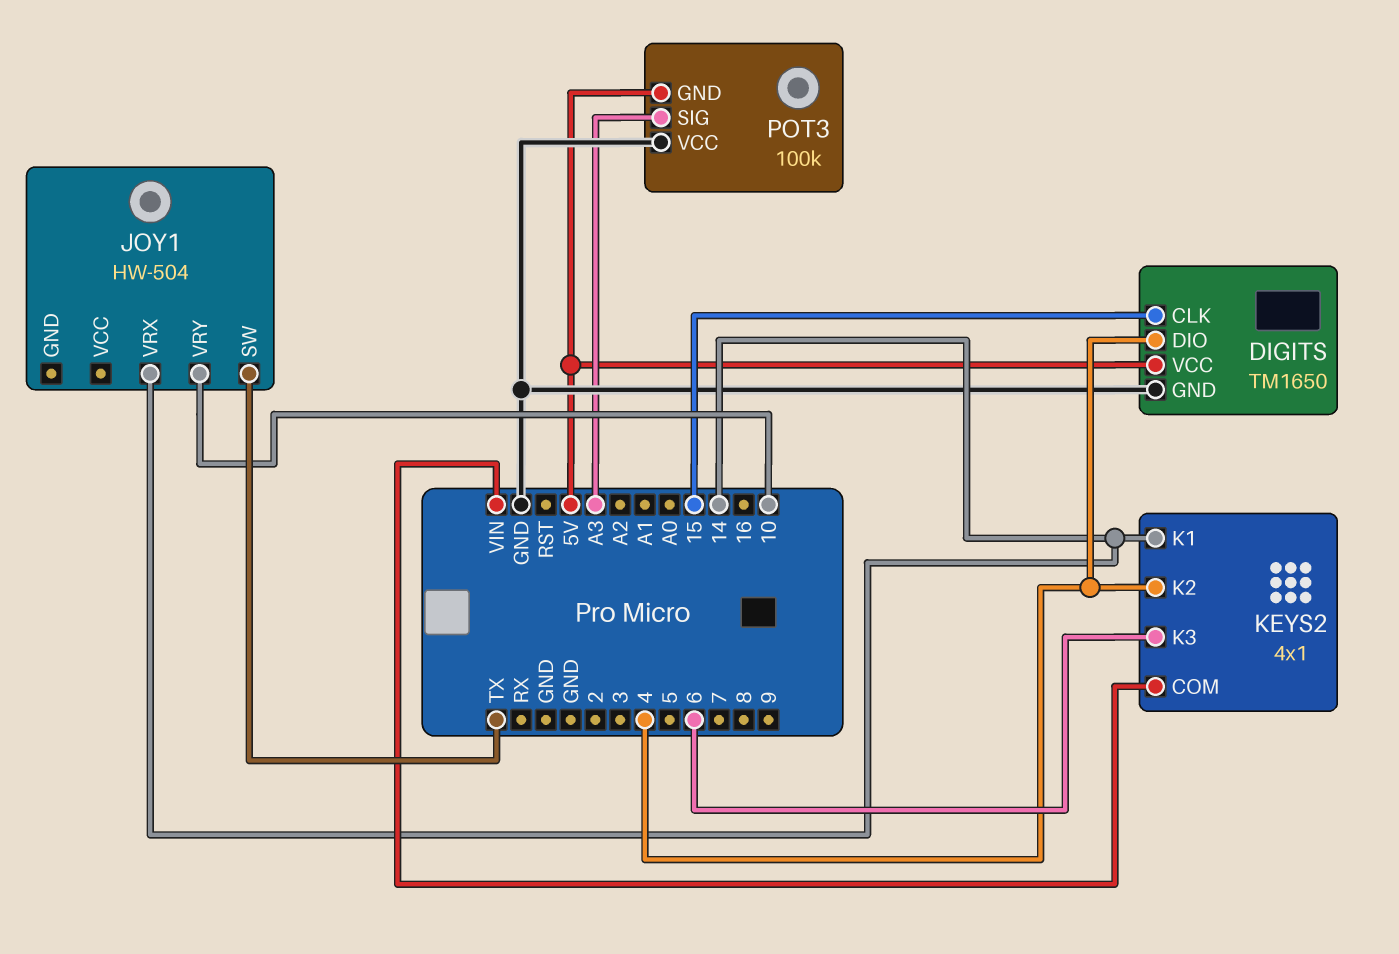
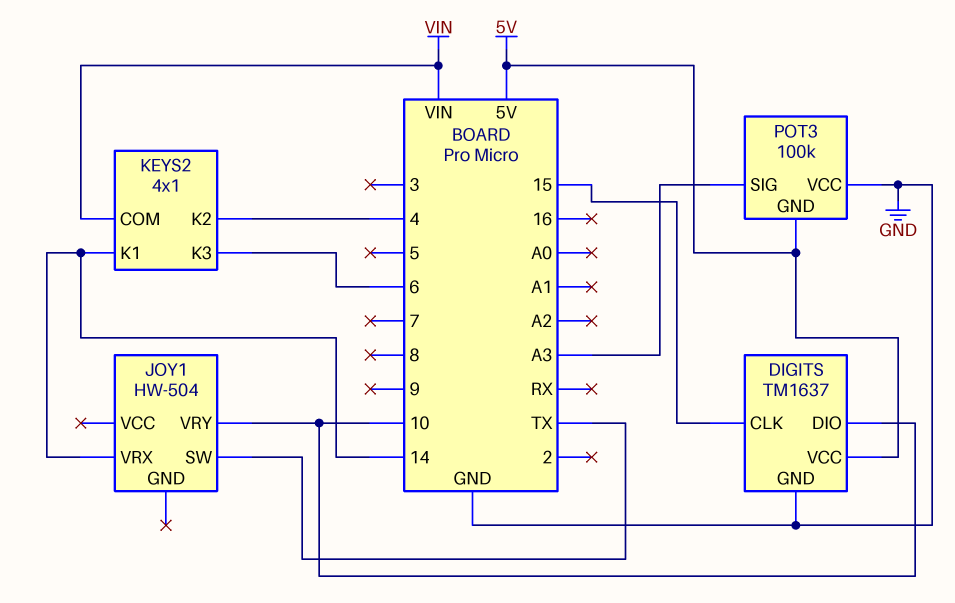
DIGITS: TM1650 -> TM1637
DIGITS pin DIO: 4 -> 10

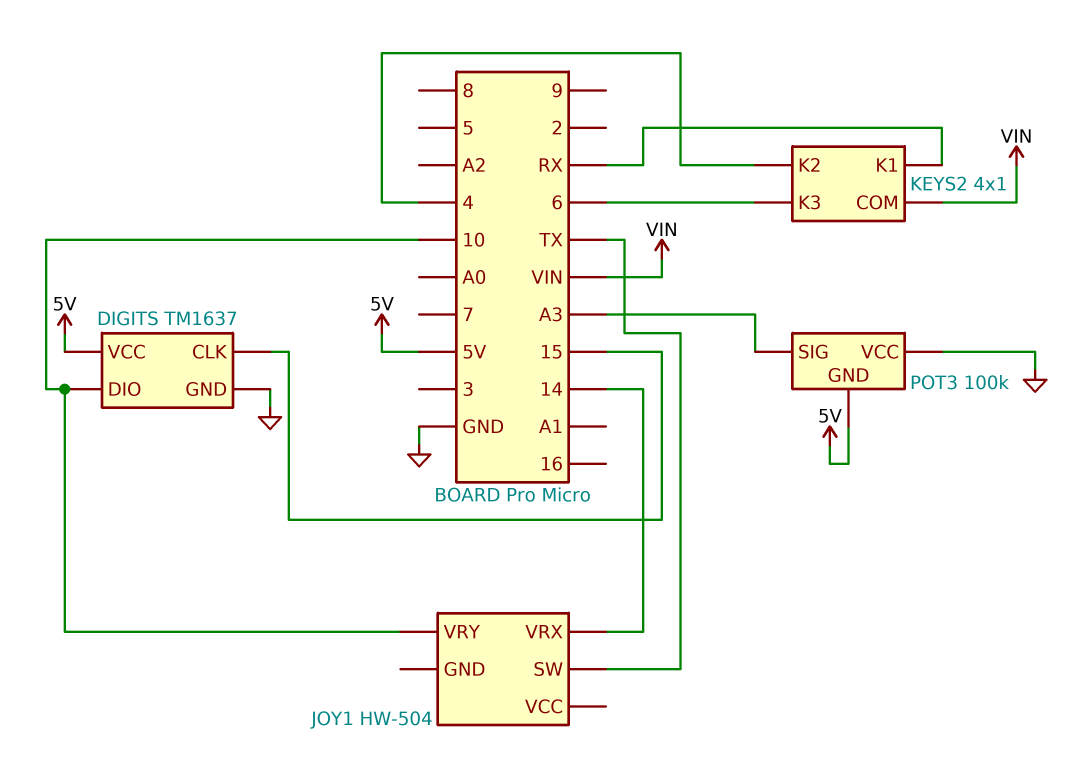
KEYS2 pin K1: 14 -> RX

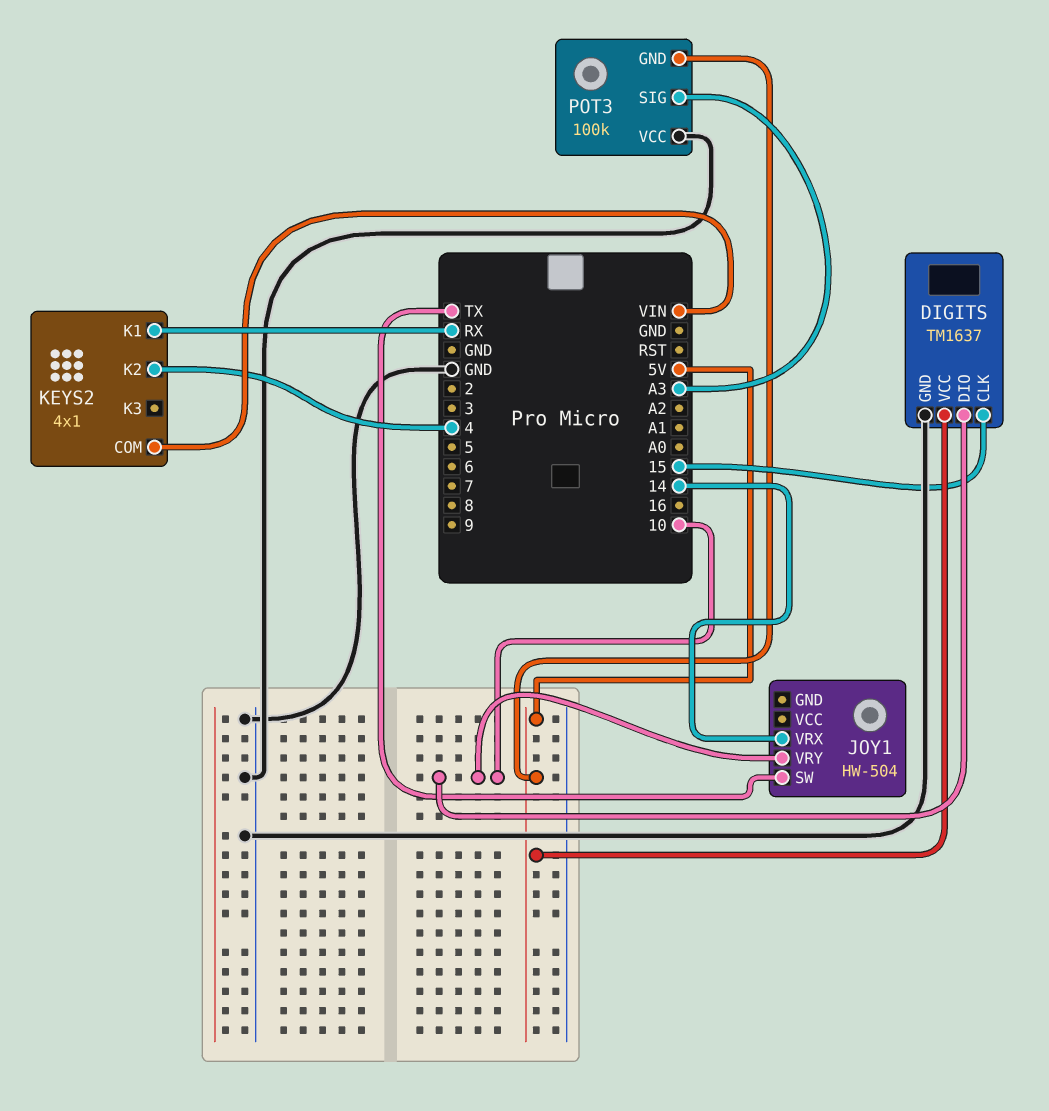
KEYS2 pin K3: 6 -> none

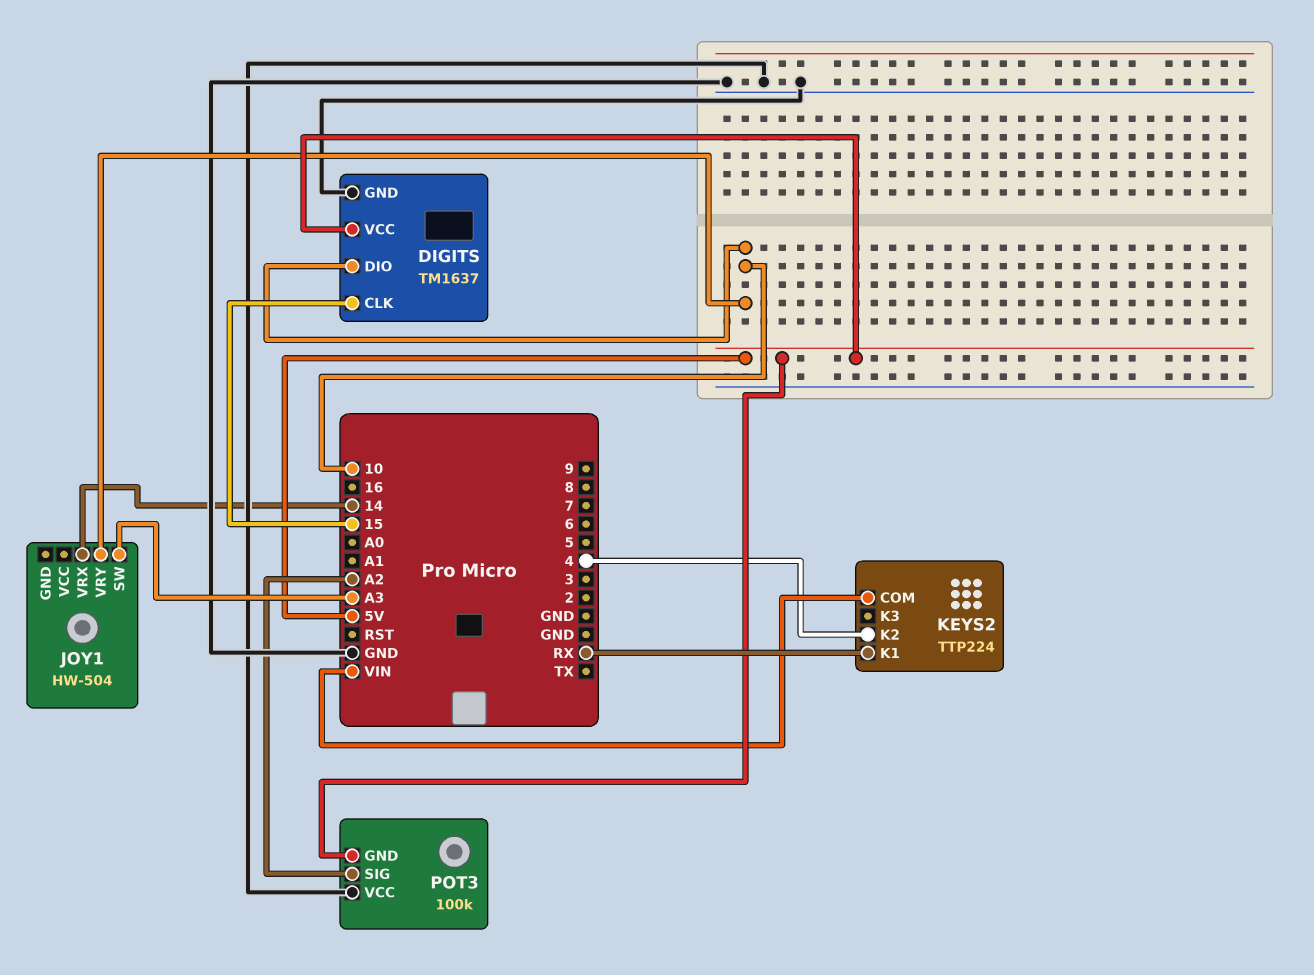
JOY1 pin SW: TX -> A3
KEYS2: 4x1 -> TTP224
POT3 pin SIG: A3 -> A2

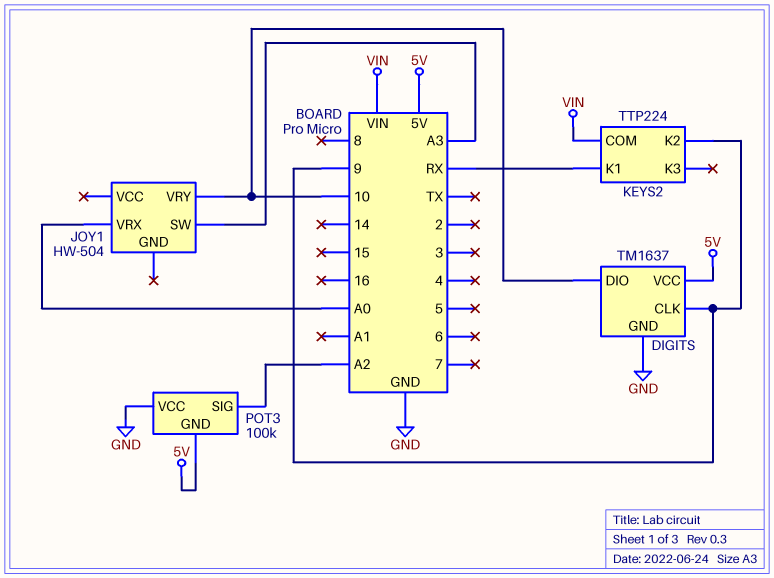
DIGITS pin CLK: 15 -> 9
JOY1 pin VRX: 14 -> A0
KEYS2 pin K2: 4 -> 9

